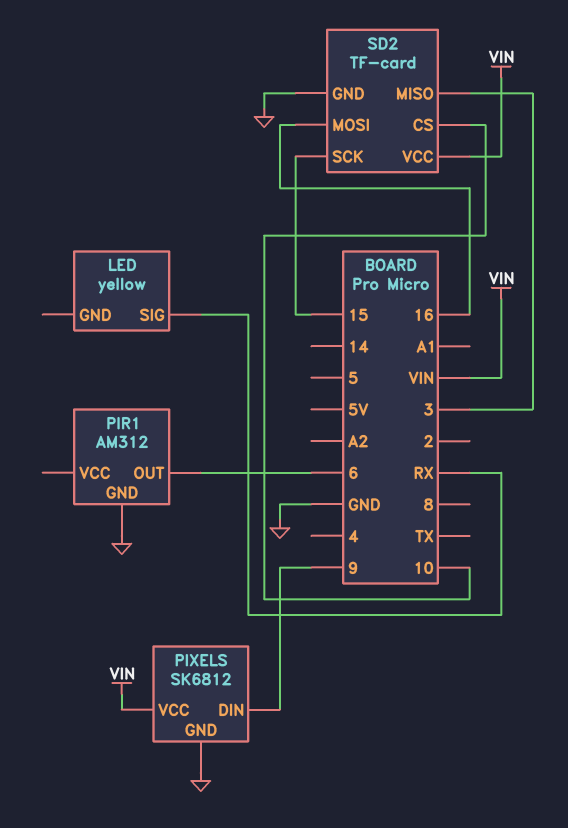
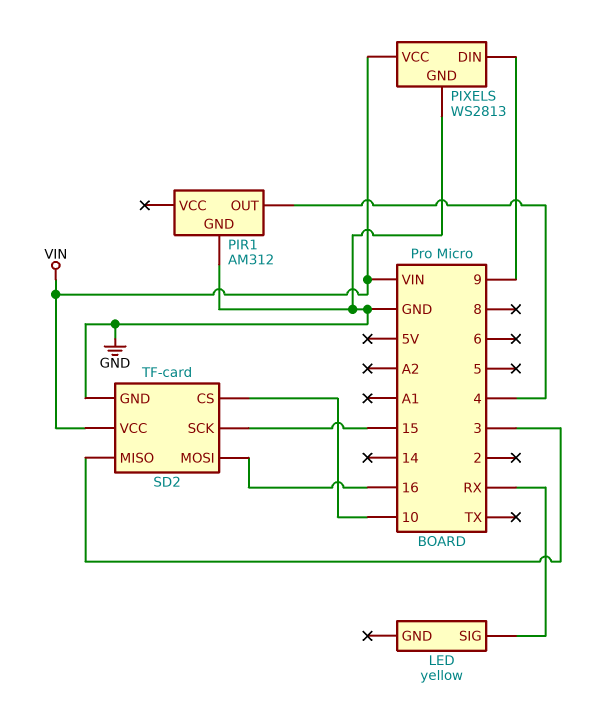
PIR1 pin OUT: 6 -> 4
PIXELS: SK6812 -> WS2813

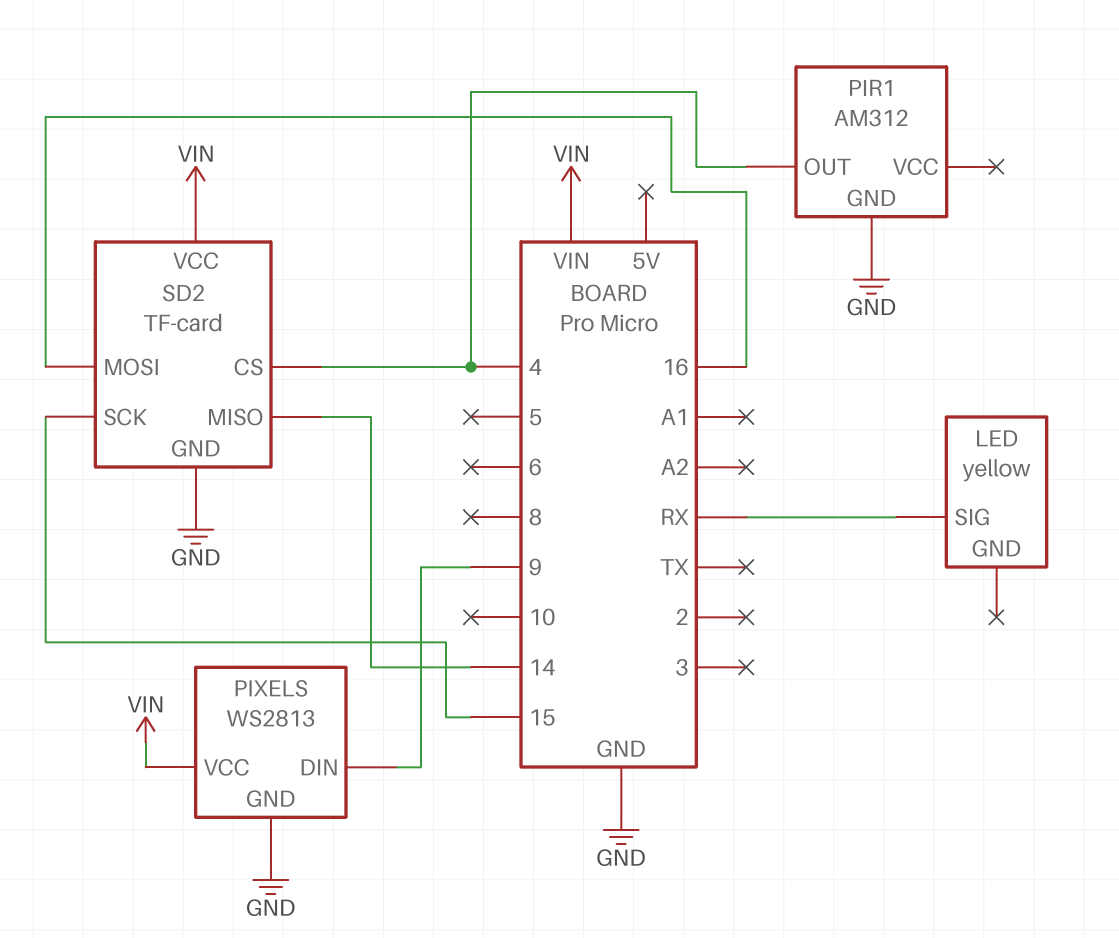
SD2 pin CS: 10 -> 4
SD2 pin MISO: 3 -> 14

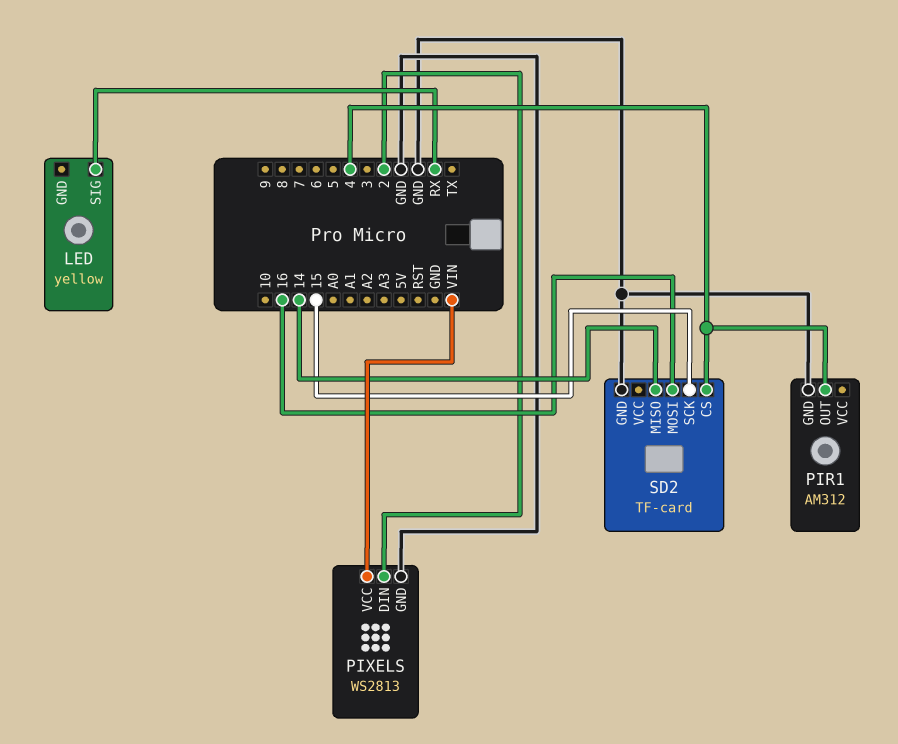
PIXELS pin DIN: 9 -> 2
SD2 pin VCC: VIN -> none

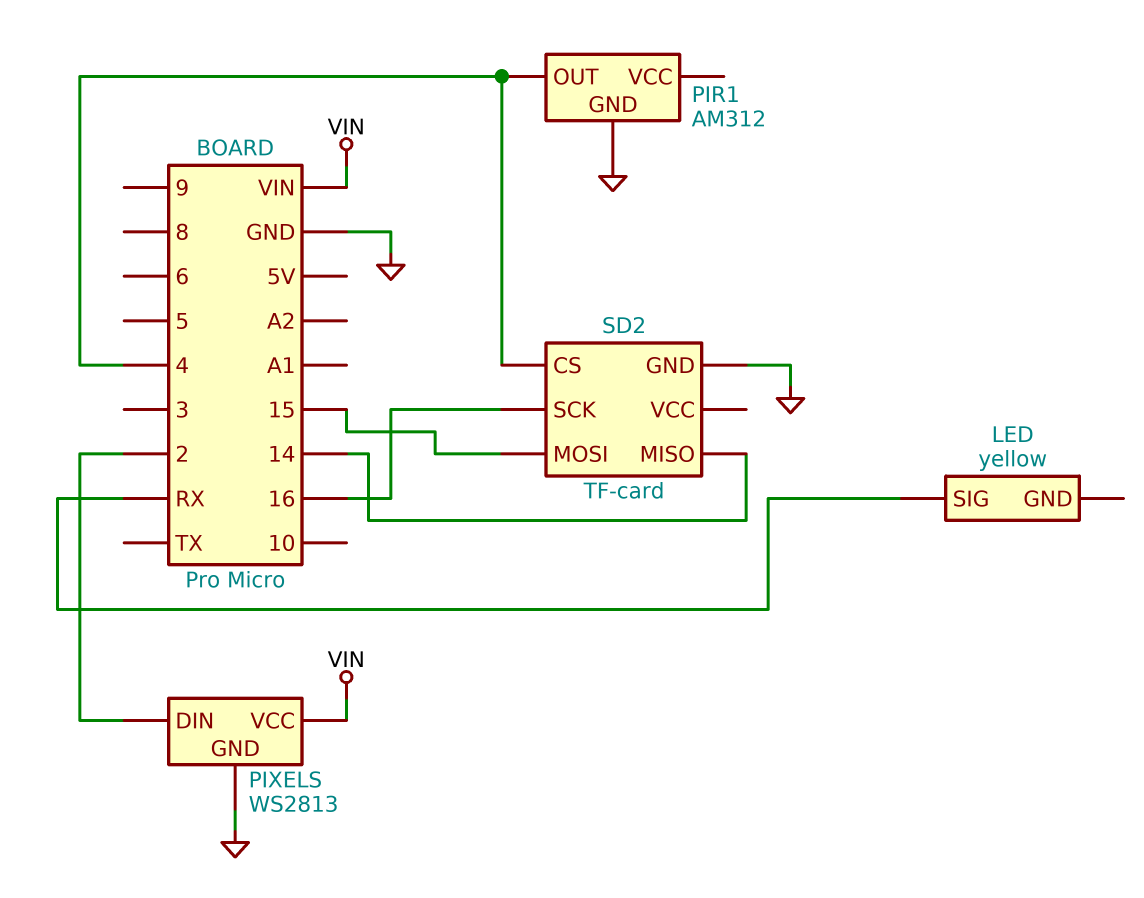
SD2 pin MOSI: 16 -> 15
SD2 pin SCK: 15 -> 16

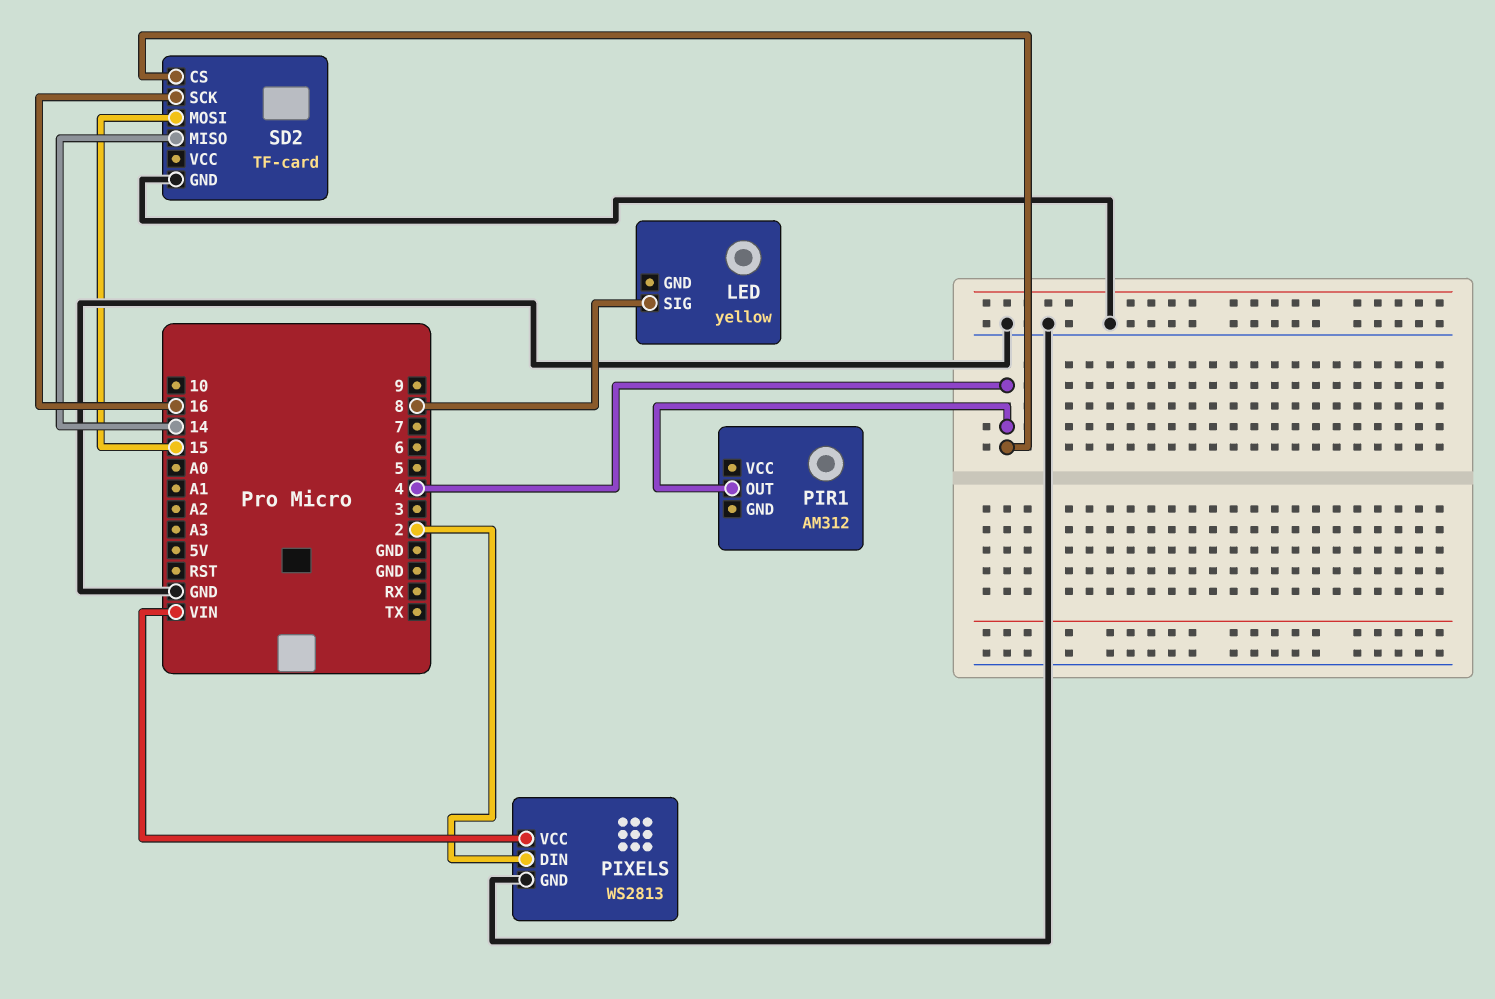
LED pin SIG: RX -> 8
PIR1 pin GND: GND -> none

